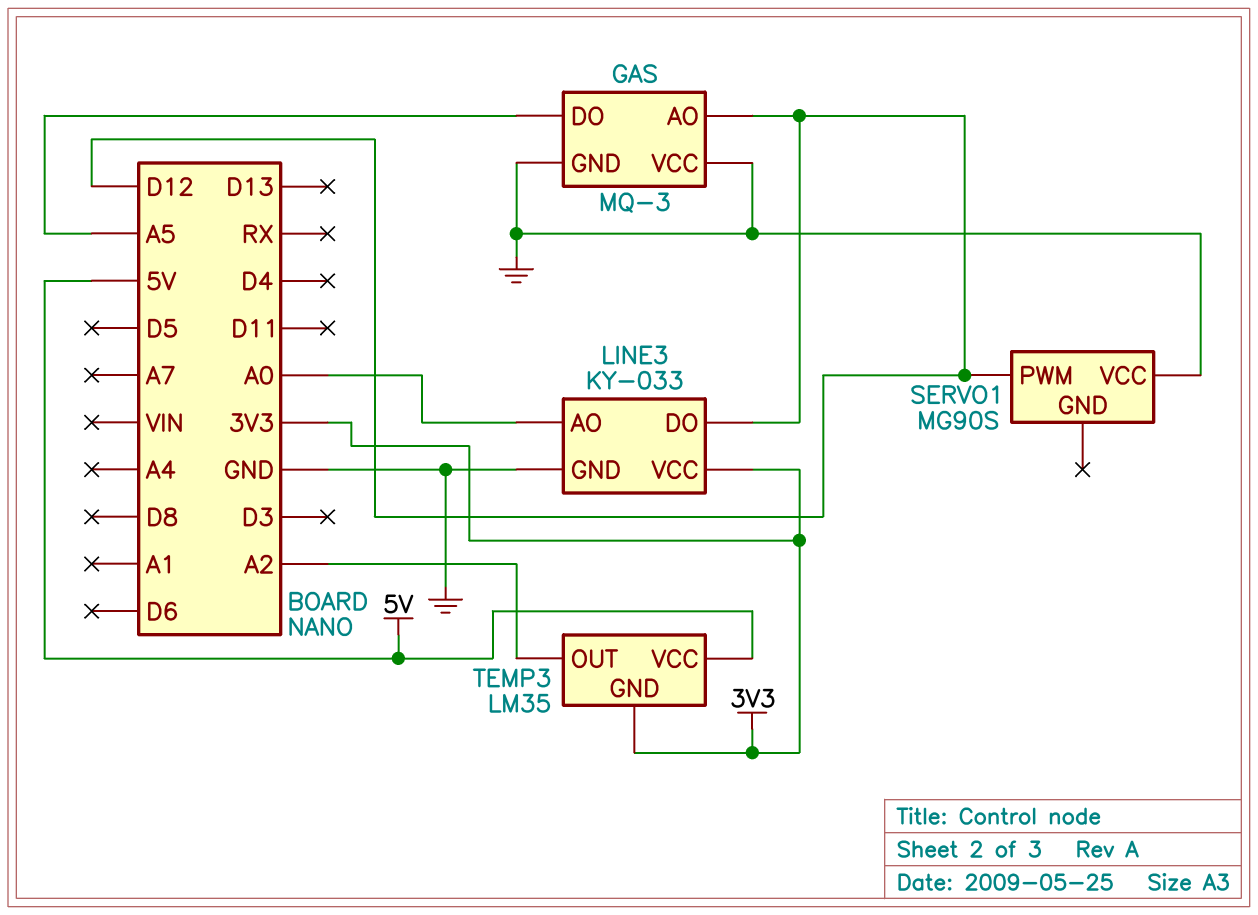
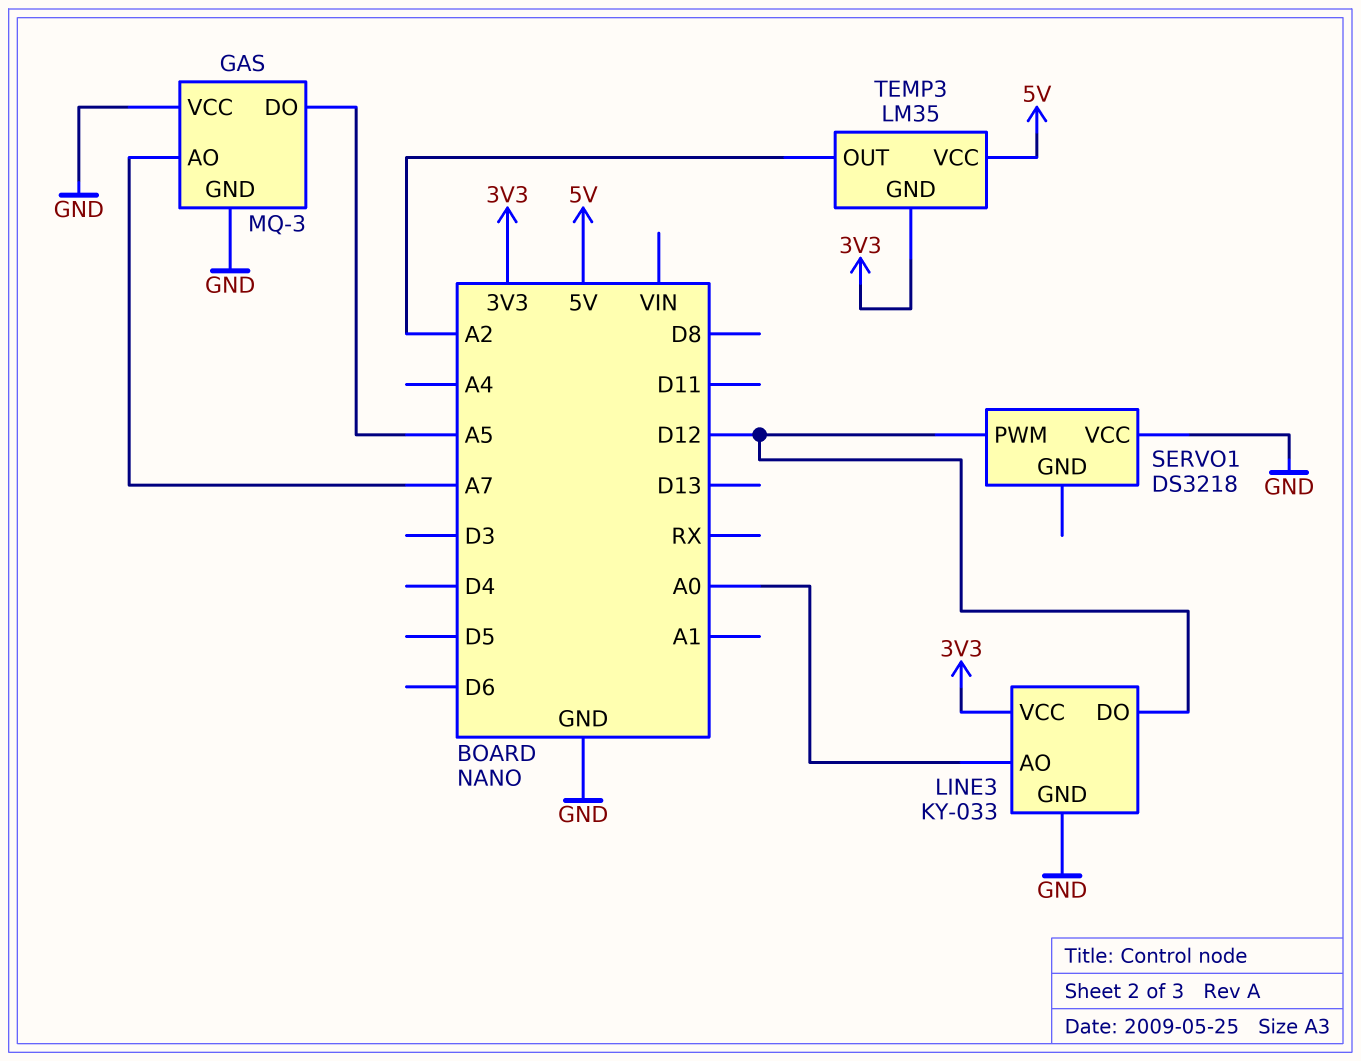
GAS pin AO: D12 -> A7
SERVO1: MG90S -> DS3218

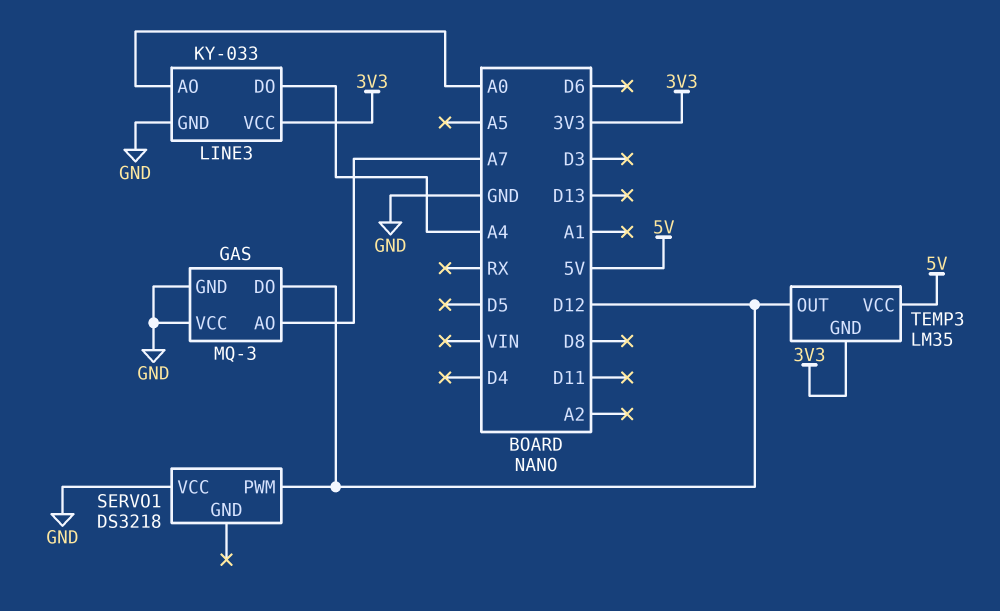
GAS pin DO: A5 -> D12
LINE3 pin DO: D12 -> A4
TEMP3 pin OUT: A2 -> D12

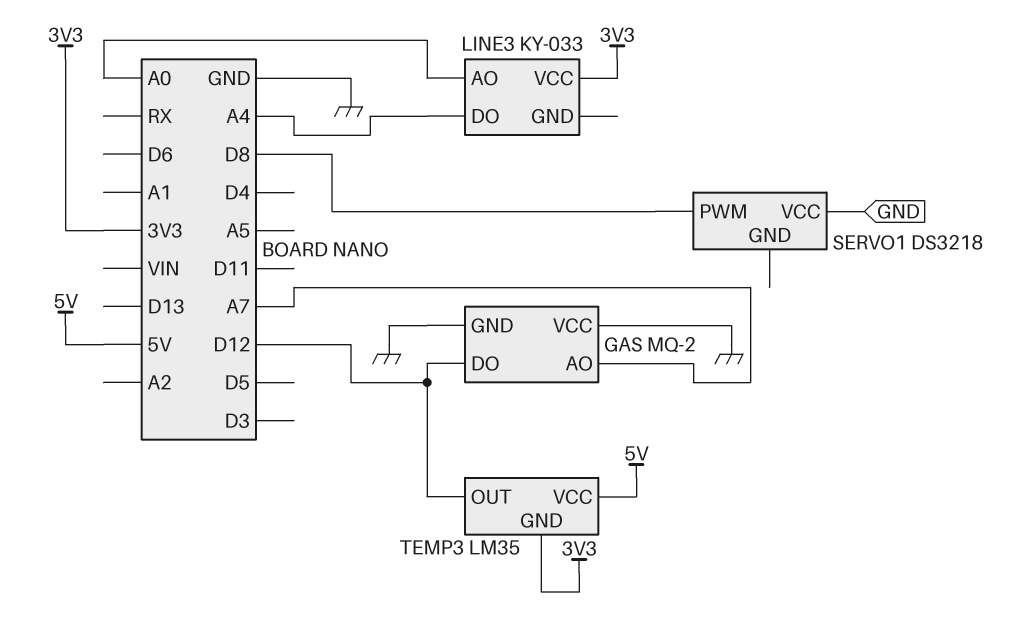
GAS: MQ-3 -> MQ-2
LINE3 pin GND: GND -> none
SERVO1 pin PWM: D12 -> D8

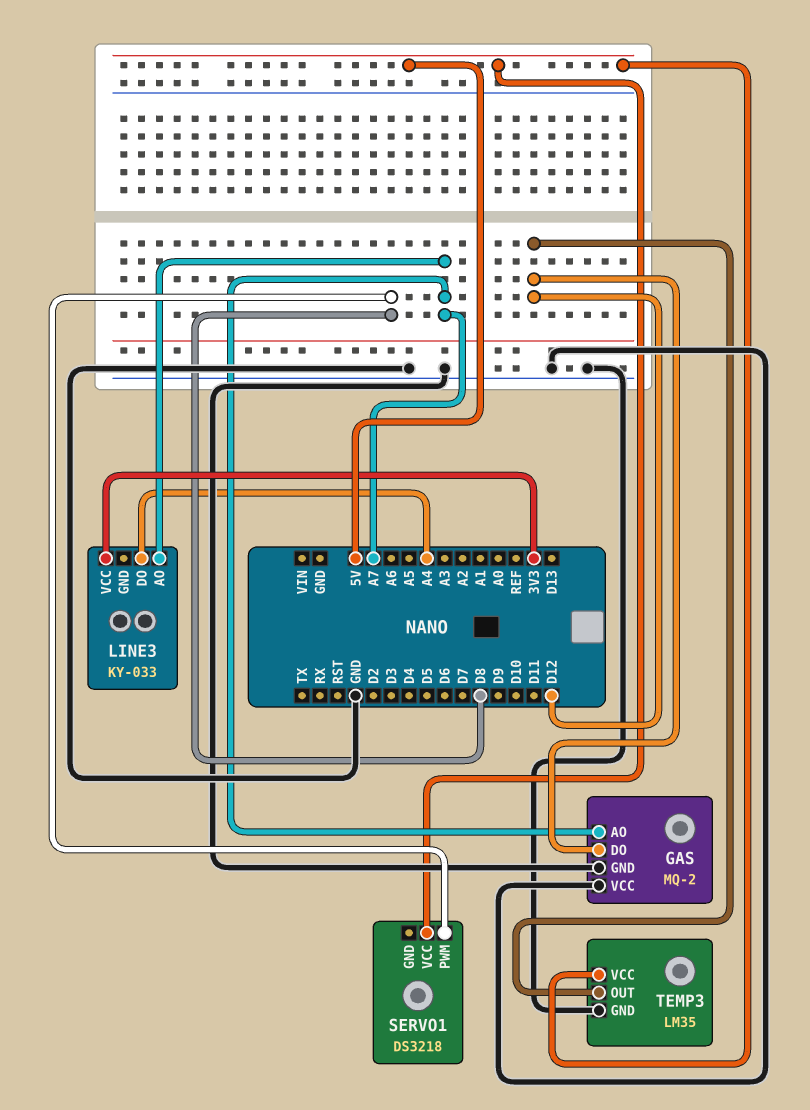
LINE3 pin AO: A0 -> A7
SERVO1 pin VCC: GND -> 5V
TEMP3 pin GND: 3V3 -> GND

